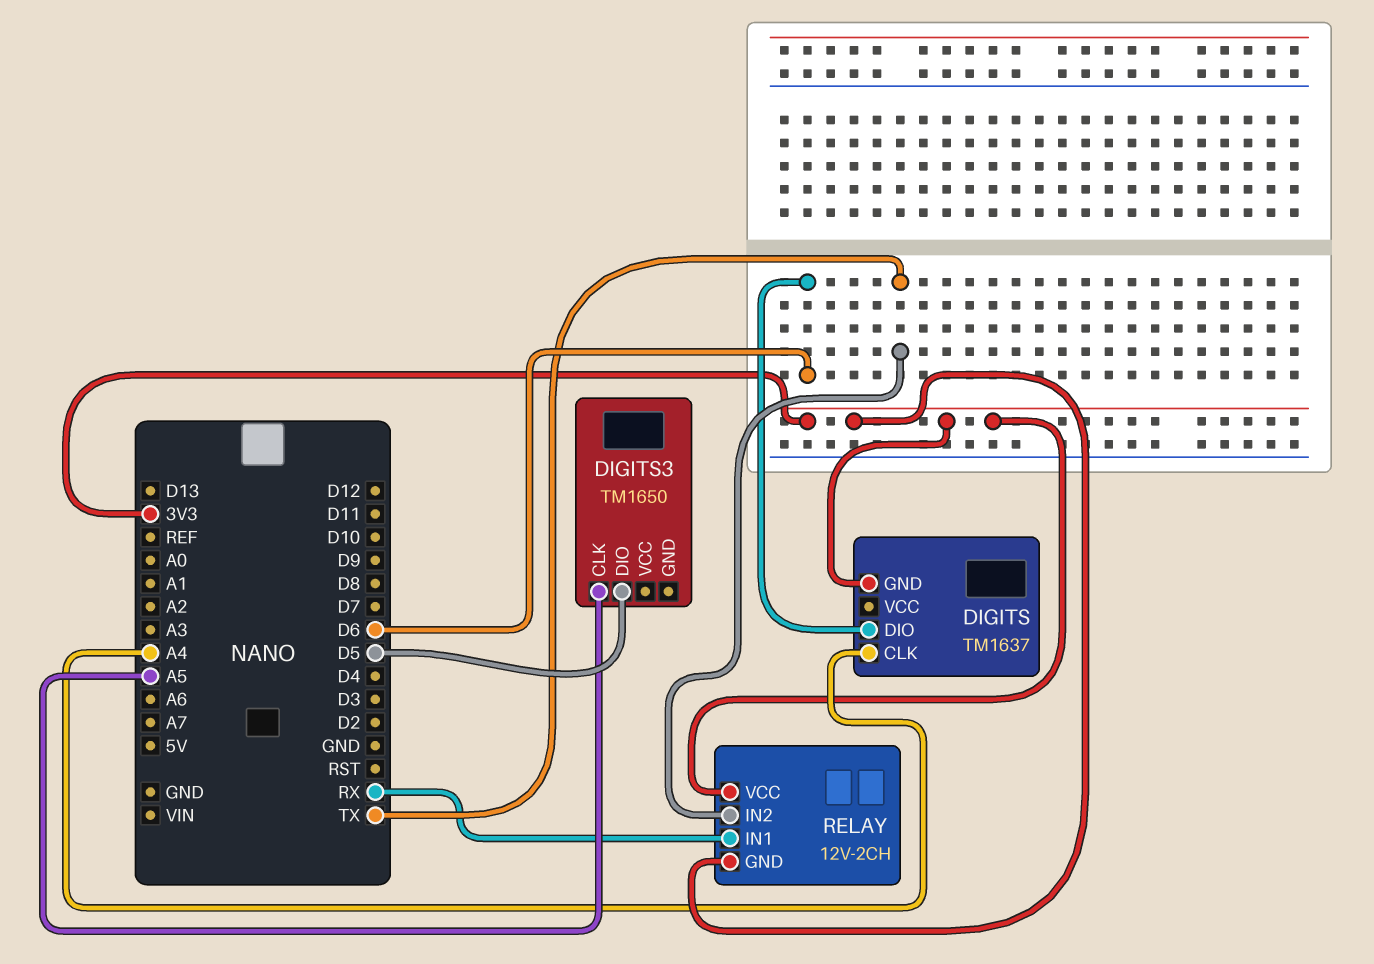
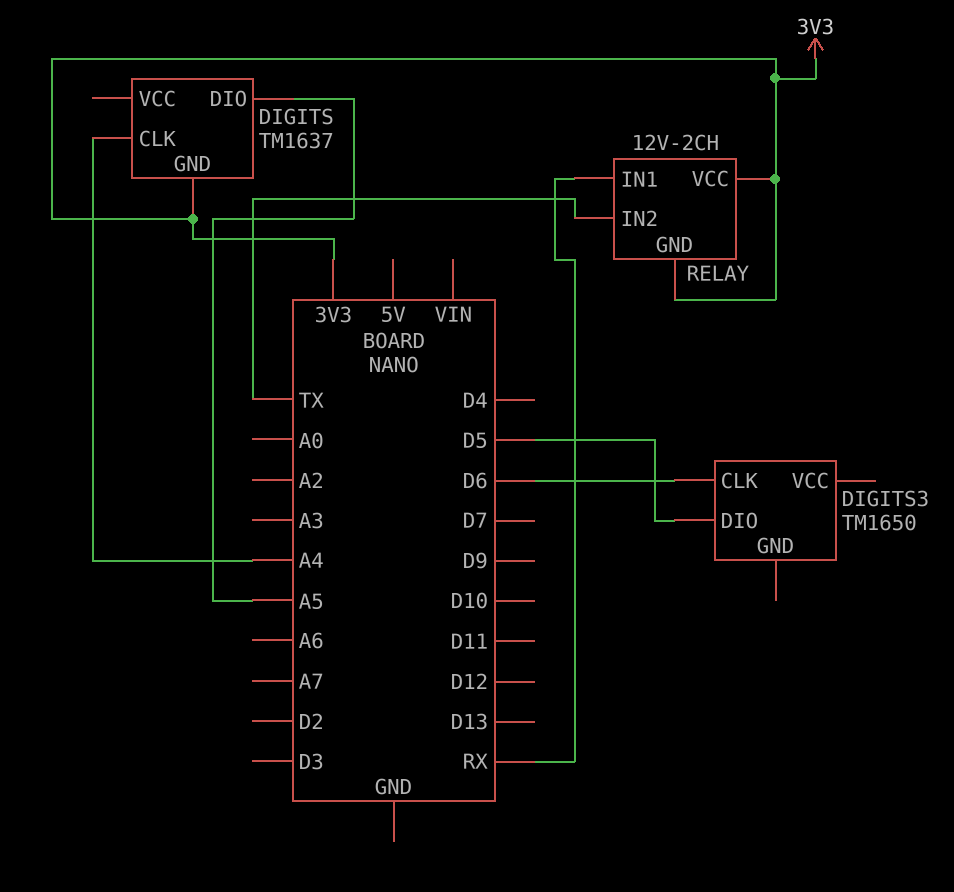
DIGITS pin DIO: D6 -> A5
DIGITS3 pin CLK: A5 -> D6

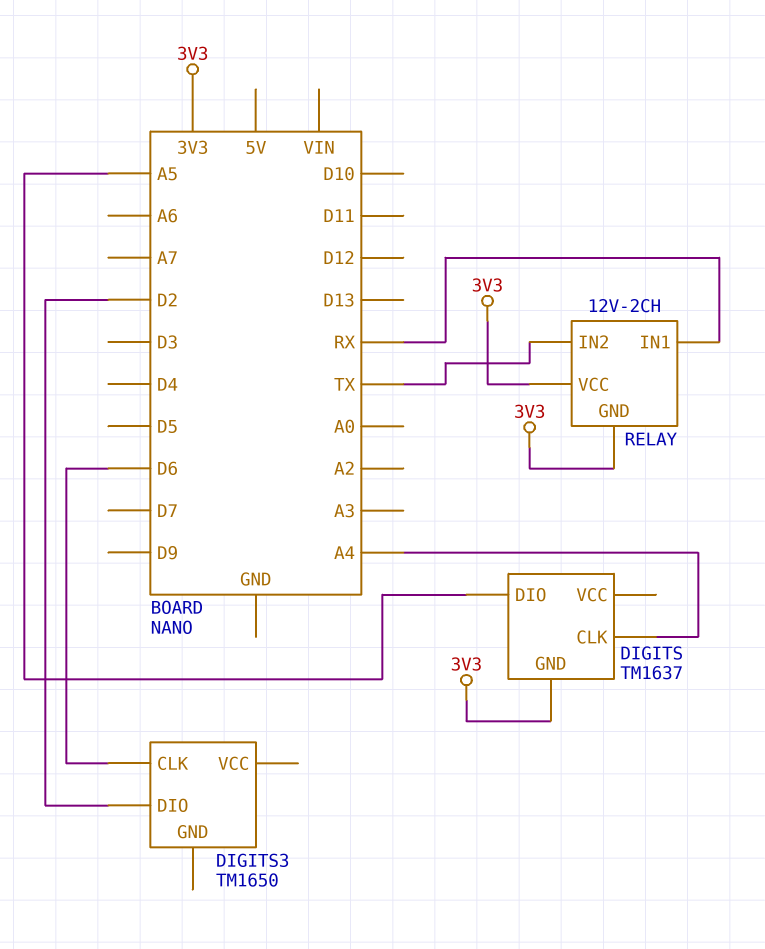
DIGITS3 pin DIO: D5 -> D2

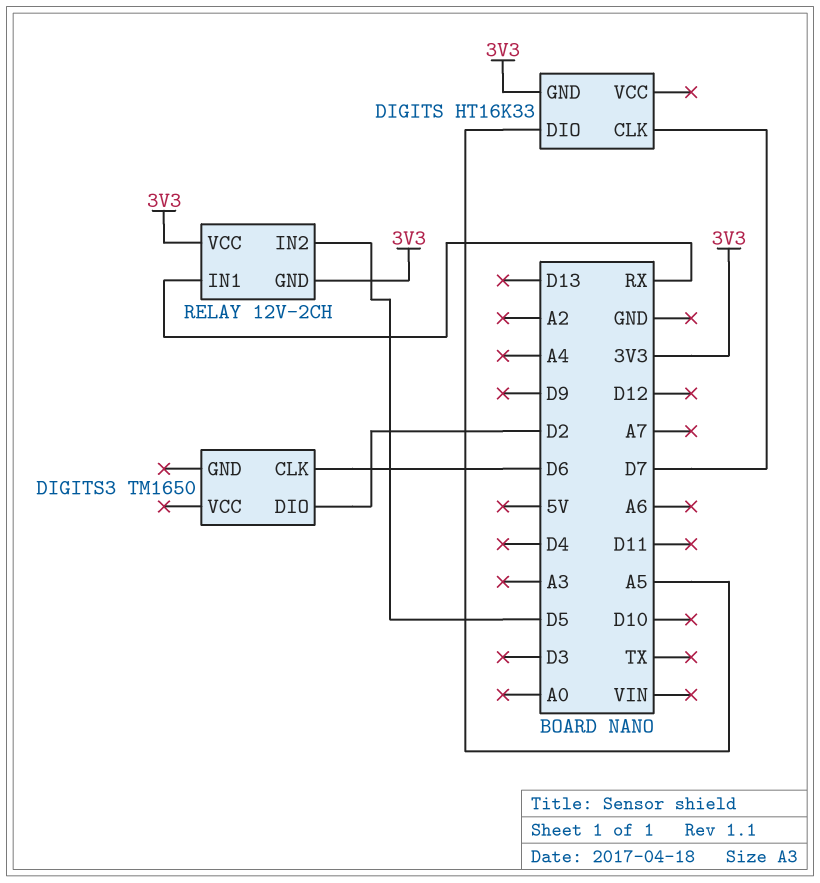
DIGITS: TM1637 -> HT16K33
DIGITS pin CLK: A4 -> D7
RELAY pin IN2: TX -> D5

